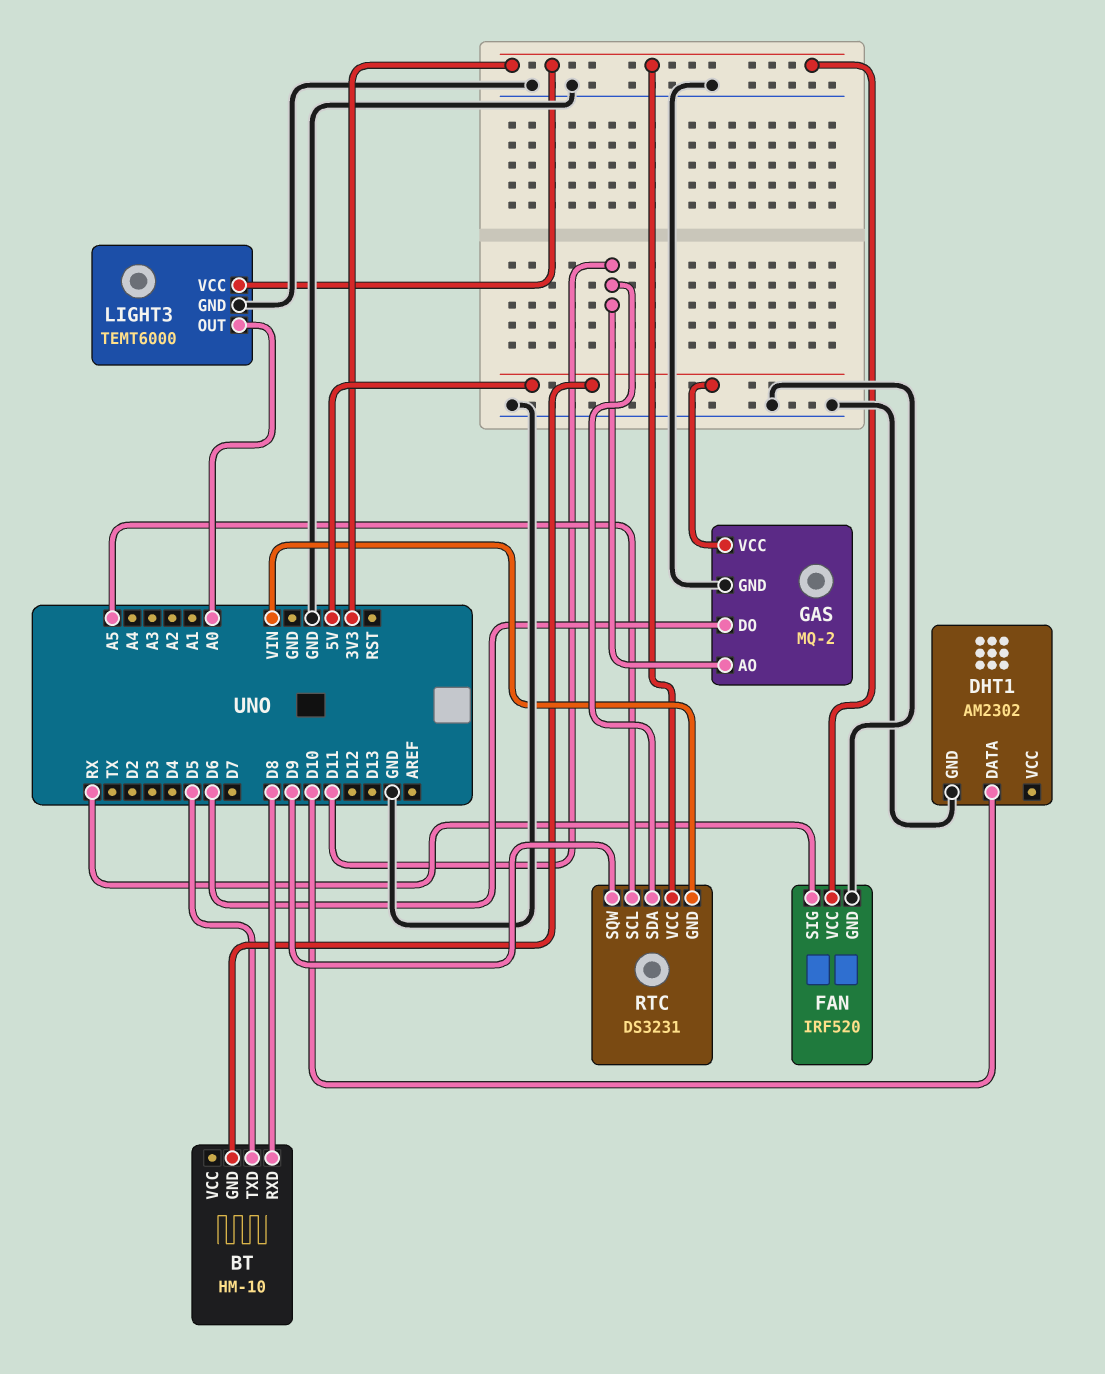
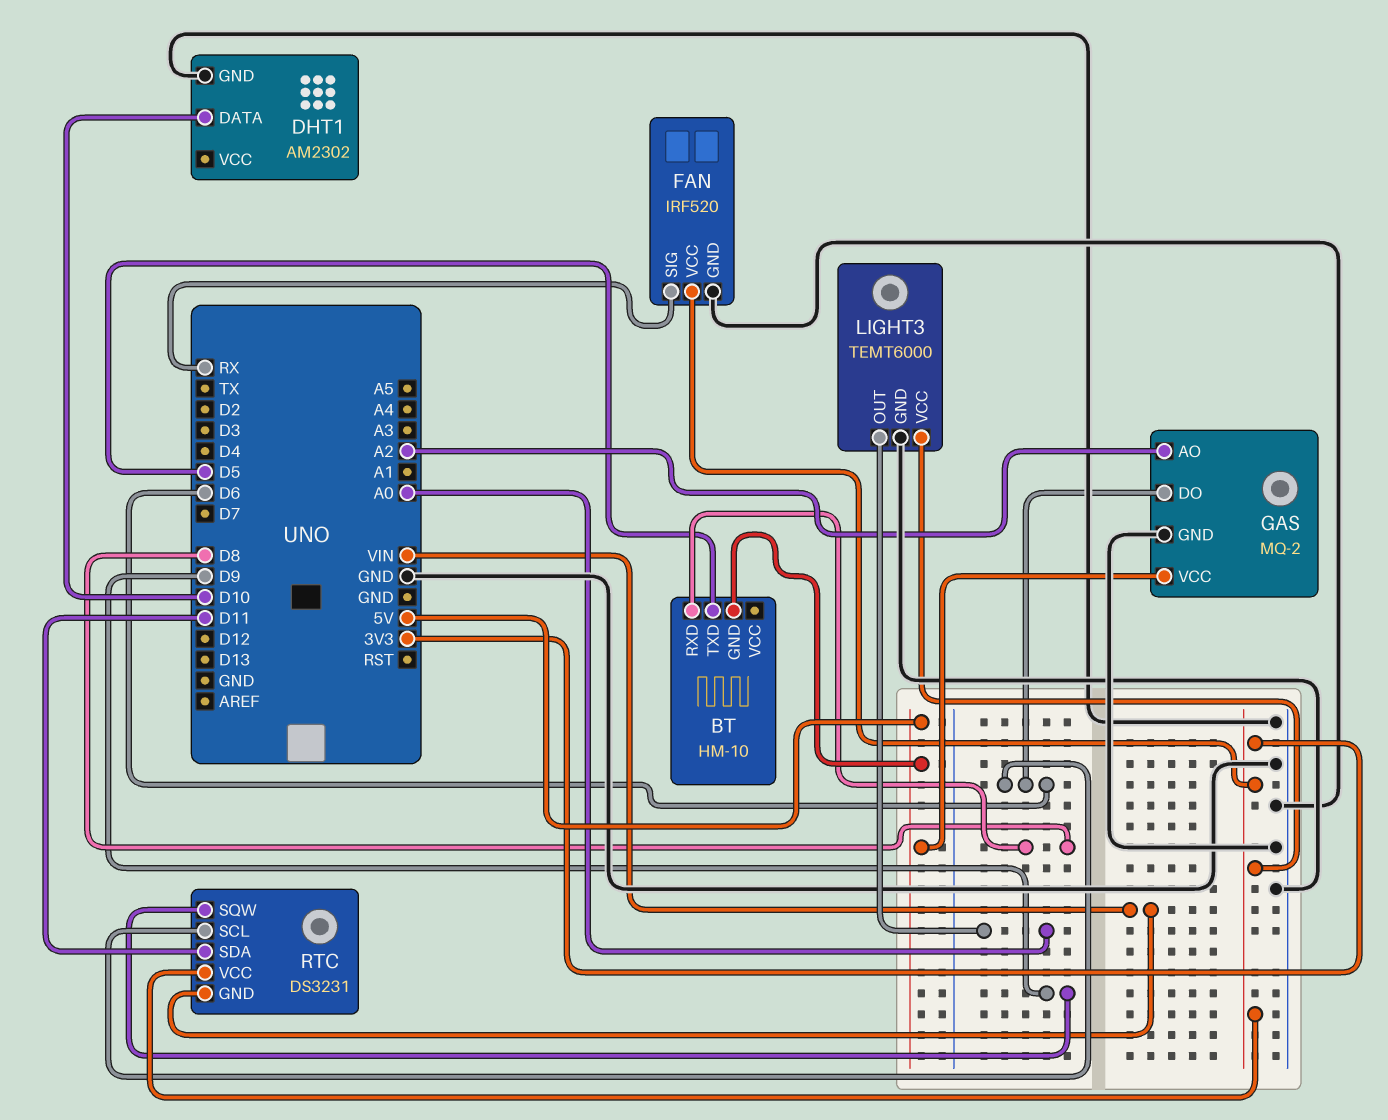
GAS pin AO: D11 -> A2
RTC pin SCL: A5 -> D6

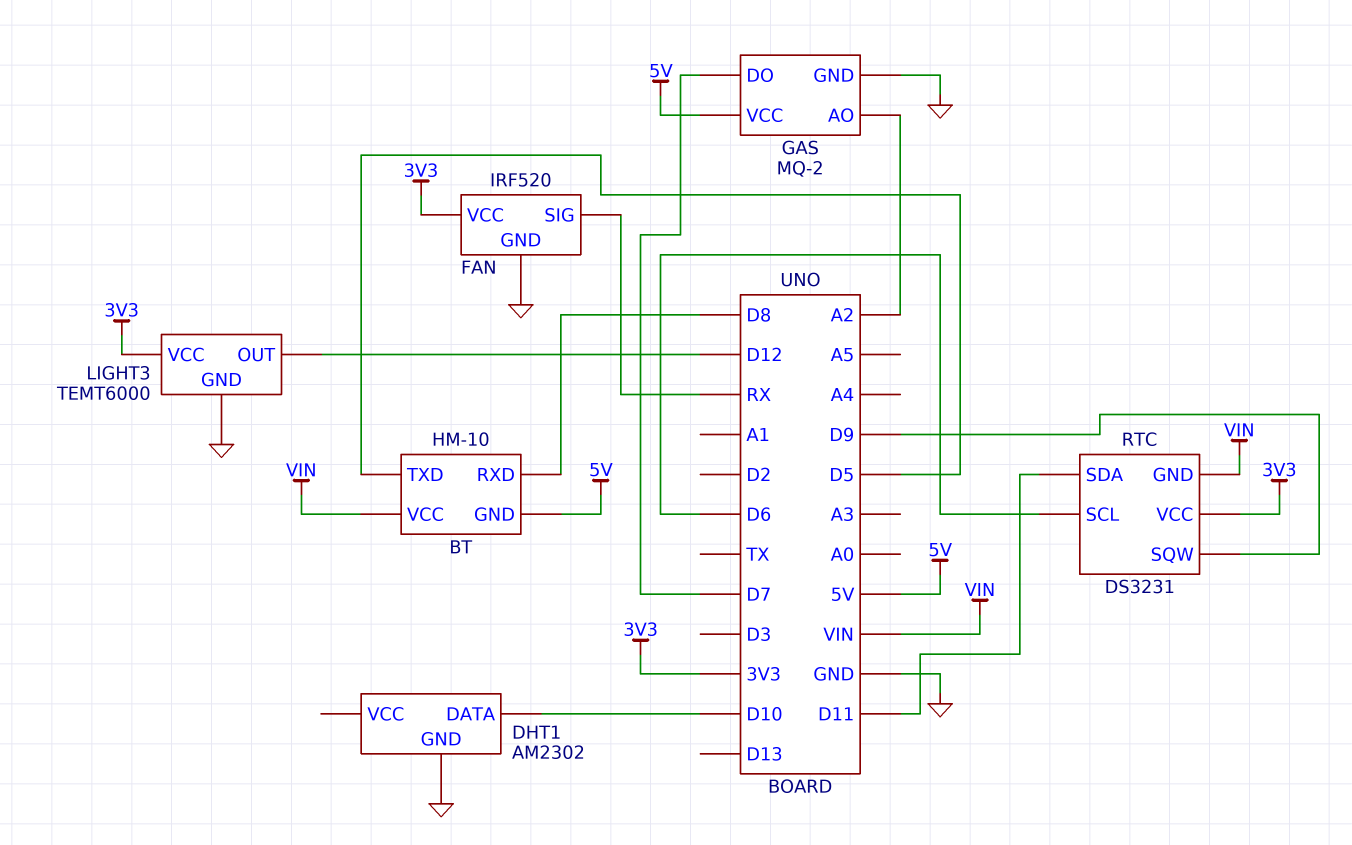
BT pin VCC: none -> VIN
GAS pin DO: D6 -> D7
LIGHT3 pin OUT: A0 -> D12

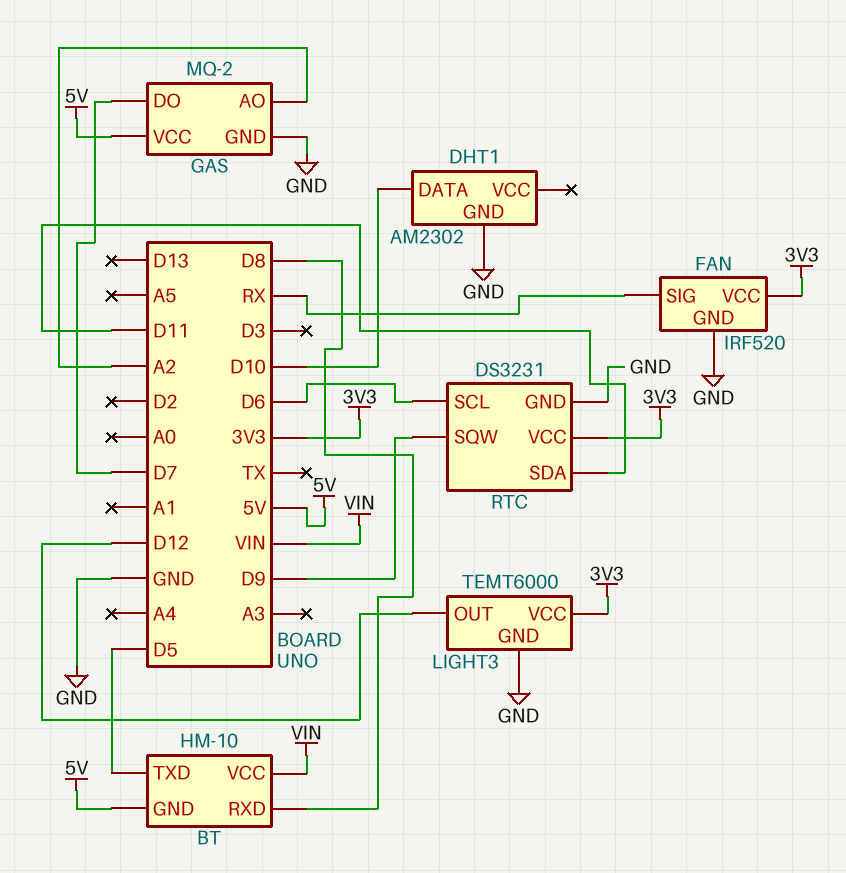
RTC pin GND: VIN -> GND

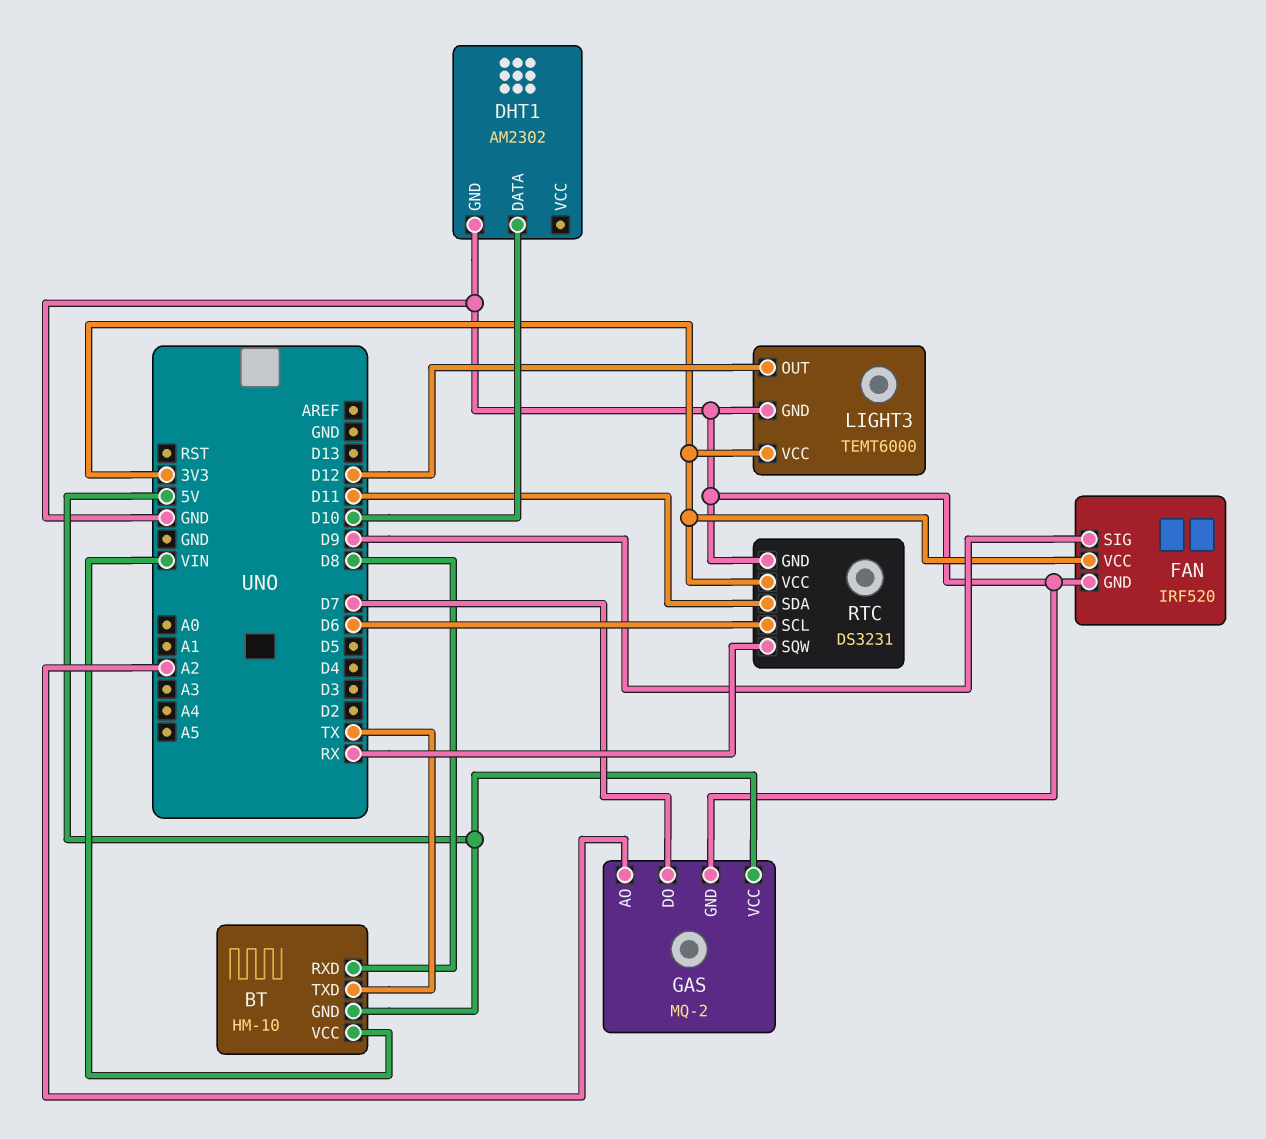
BT pin TXD: D5 -> TX
FAN pin SIG: RX -> D9
RTC pin SQW: D9 -> RX

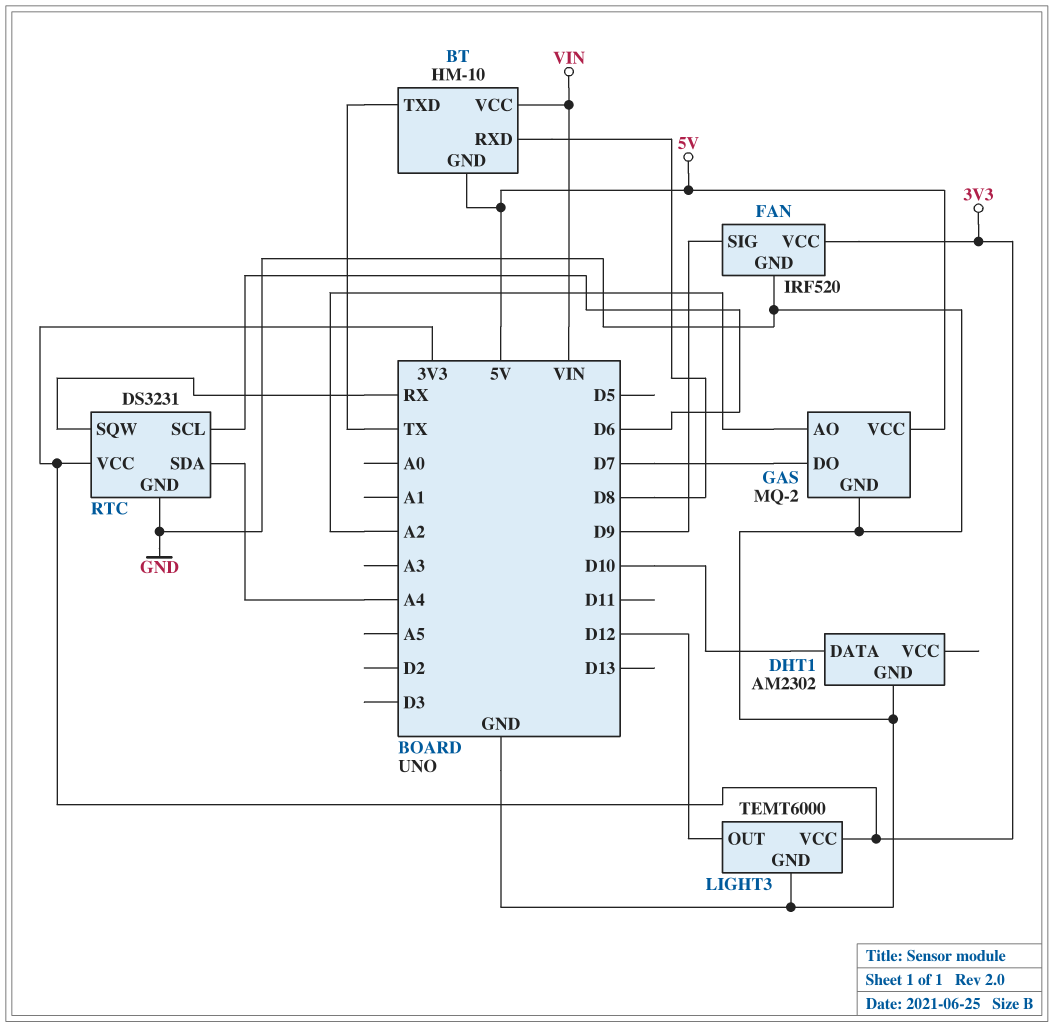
RTC pin SDA: D11 -> A4

